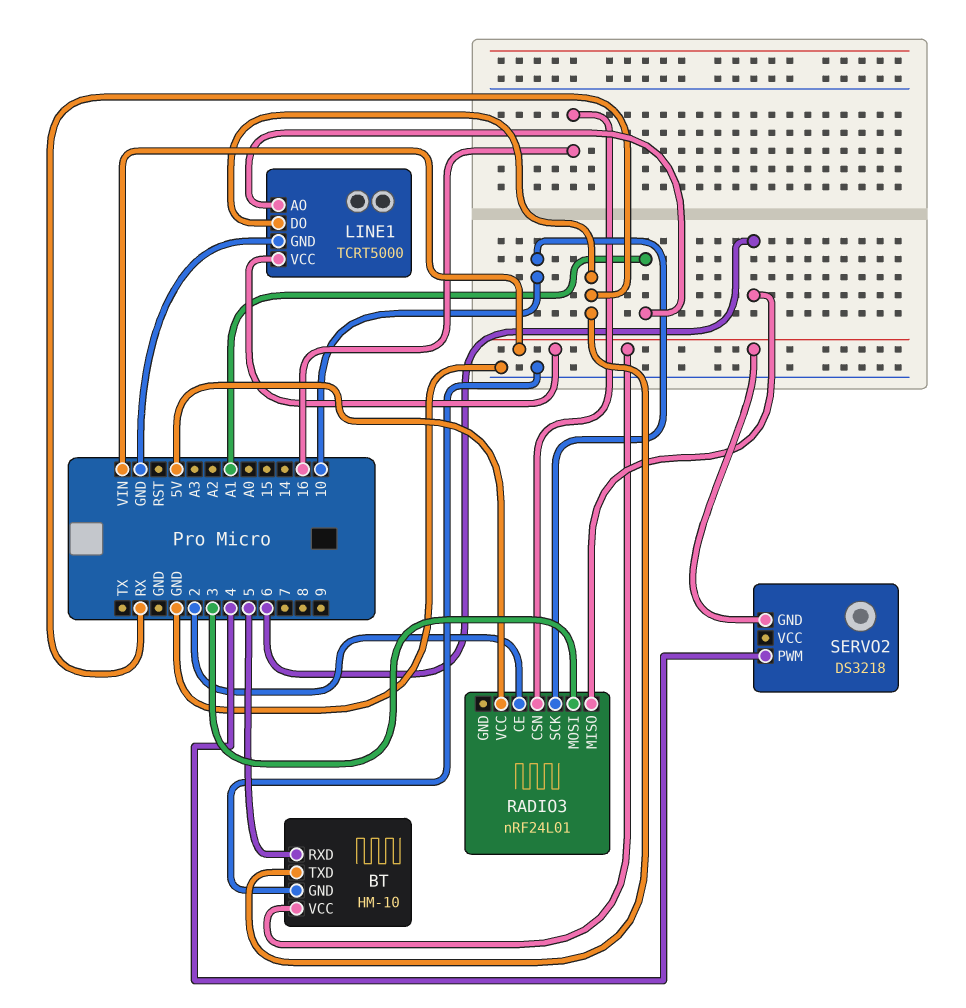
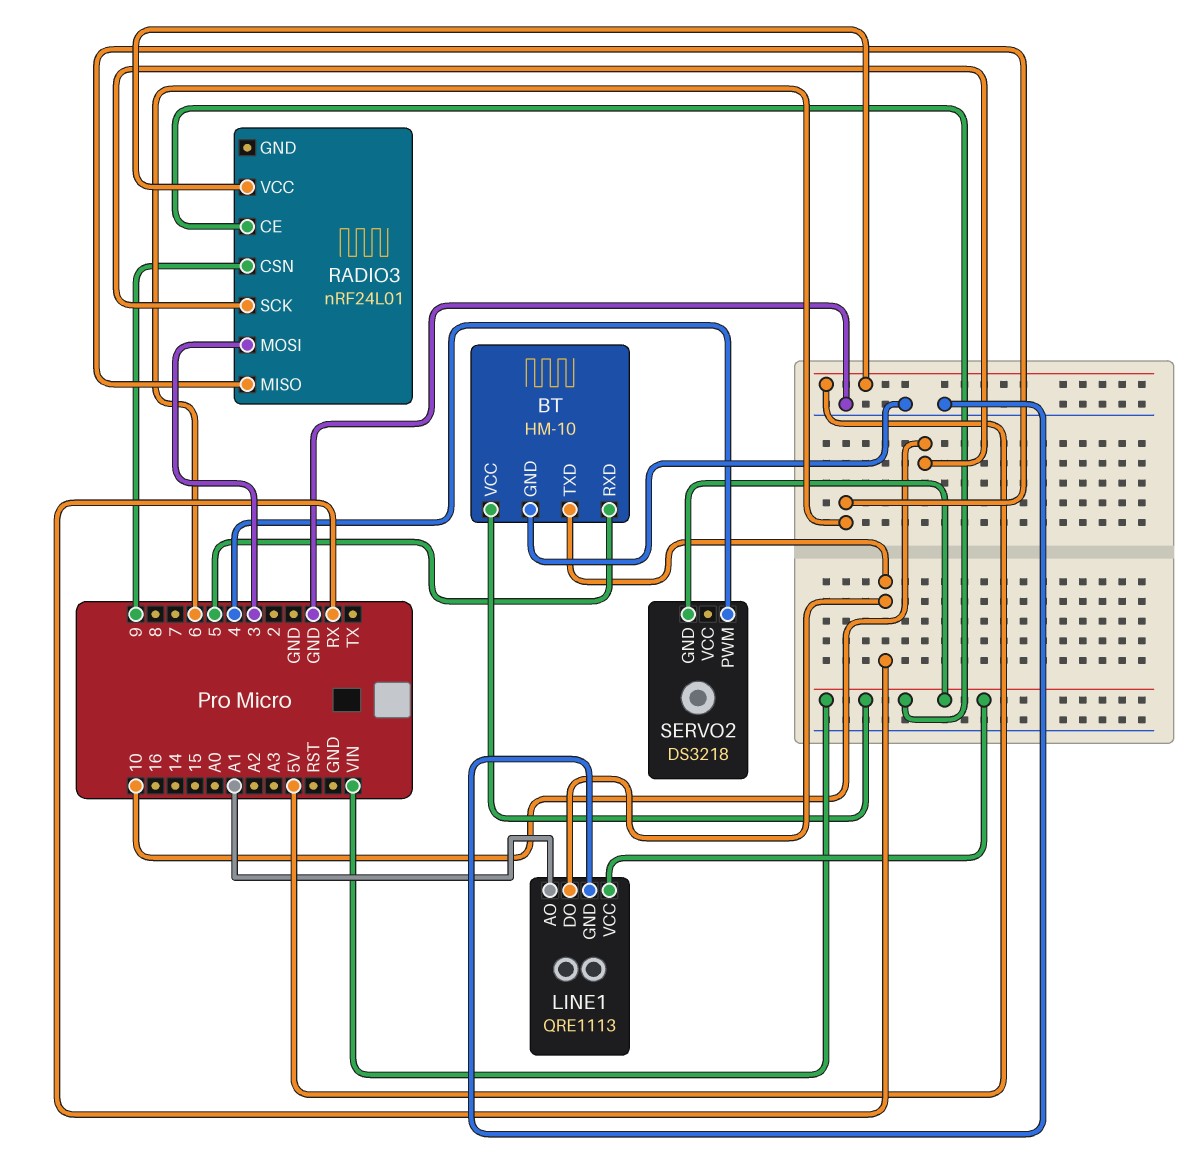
LINE1: TCRT5000 -> QRE1113
RADIO3 pin CE: 2 -> VIN
RADIO3 pin CSN: 16 -> 9

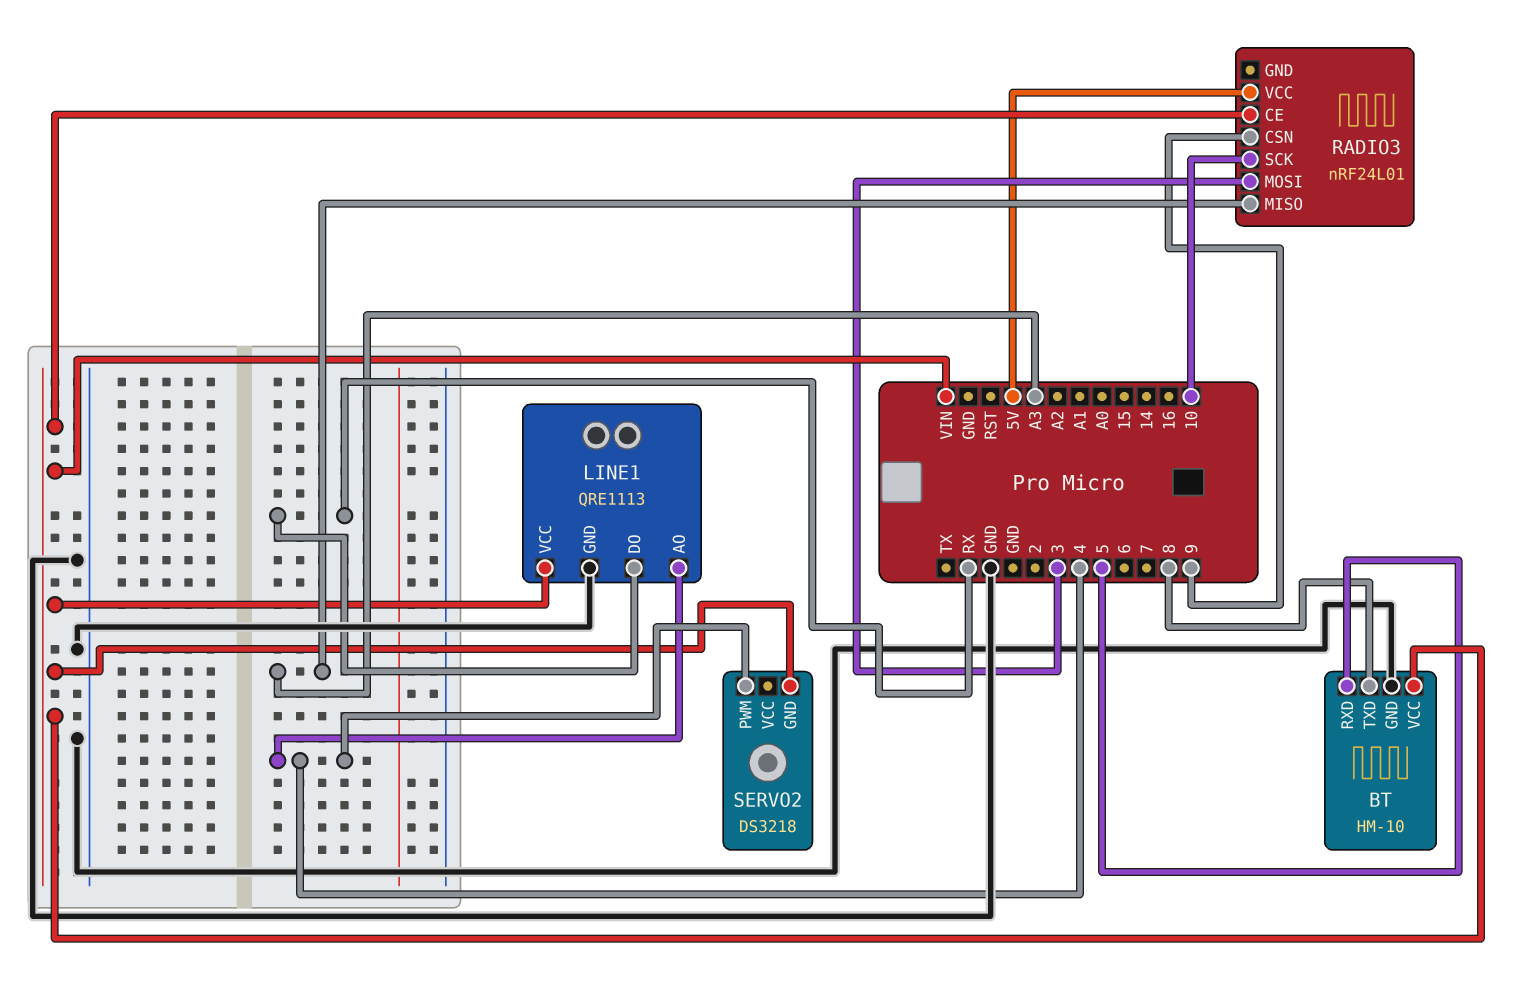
BT pin TXD: RX -> 8
LINE1 pin AO: A1 -> 4
RADIO3 pin MISO: 6 -> A3

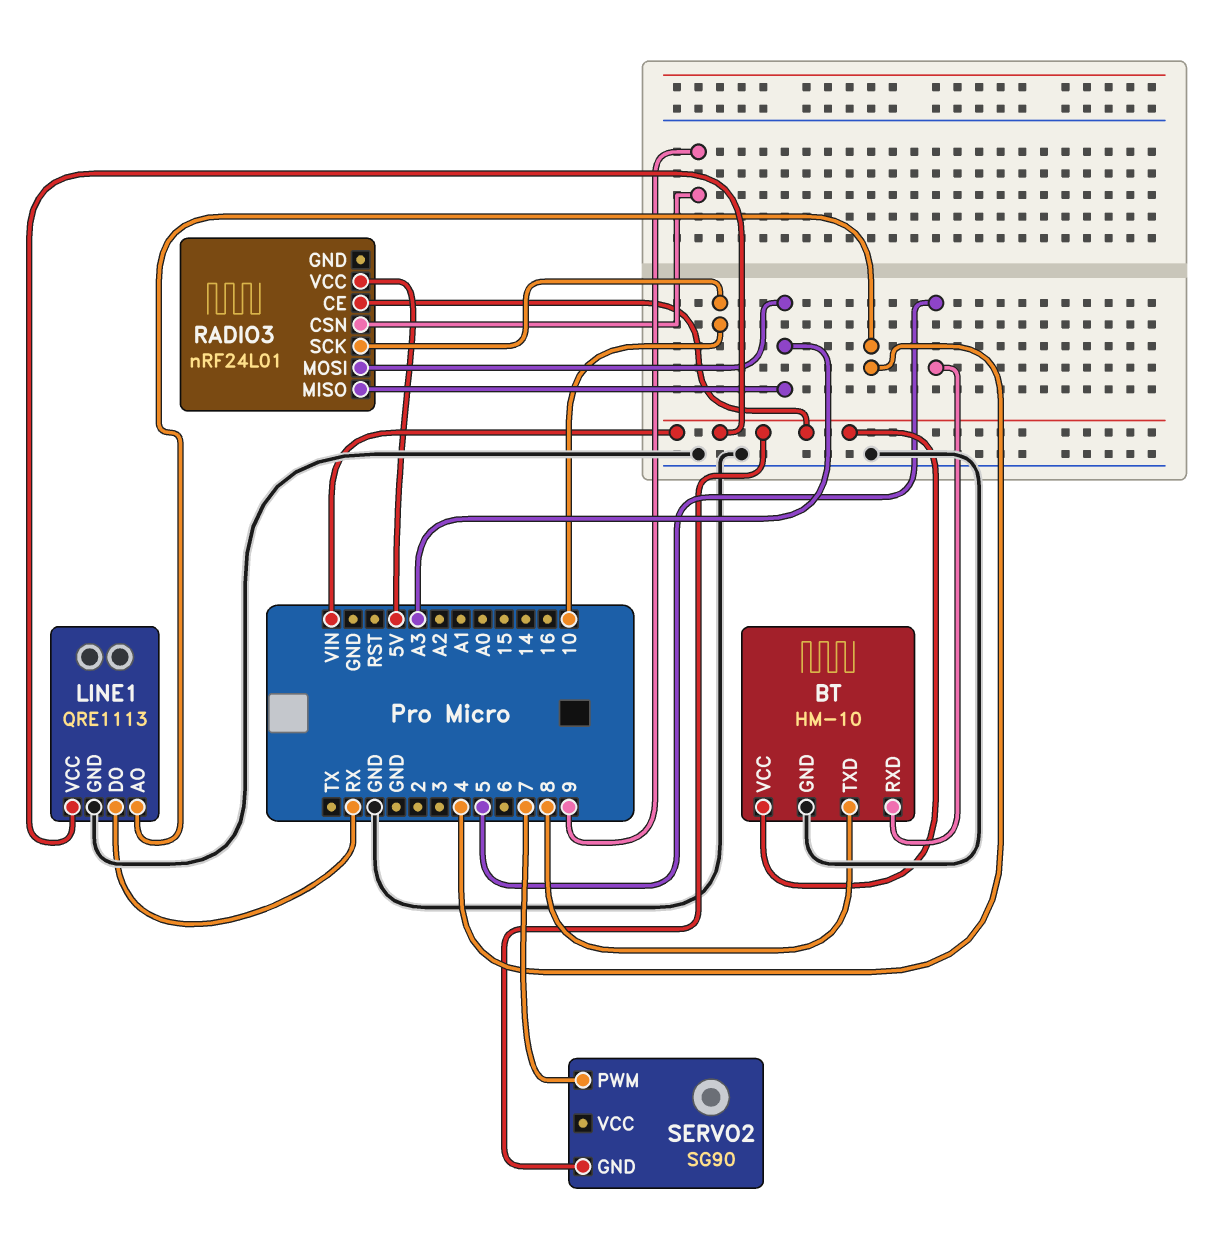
RADIO3 pin MOSI: 3 -> A3
SERVO2: DS3218 -> SG90
SERVO2 pin PWM: 4 -> 7

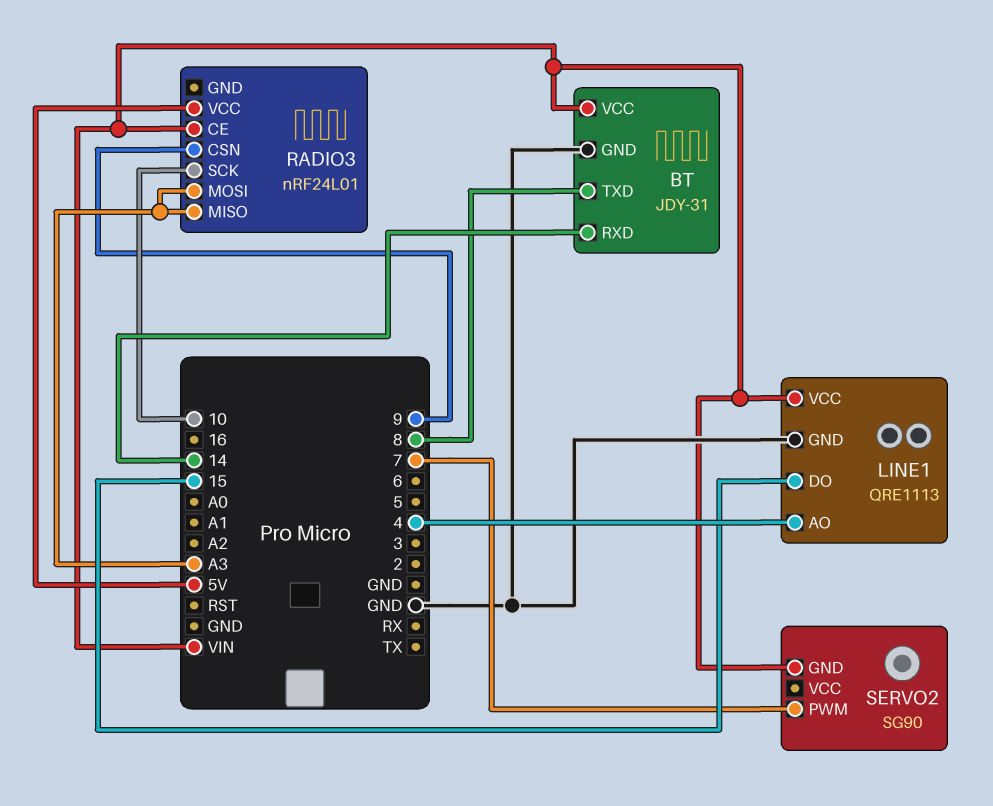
BT: HM-10 -> JDY-31
BT pin RXD: 5 -> 14
LINE1 pin DO: RX -> 15

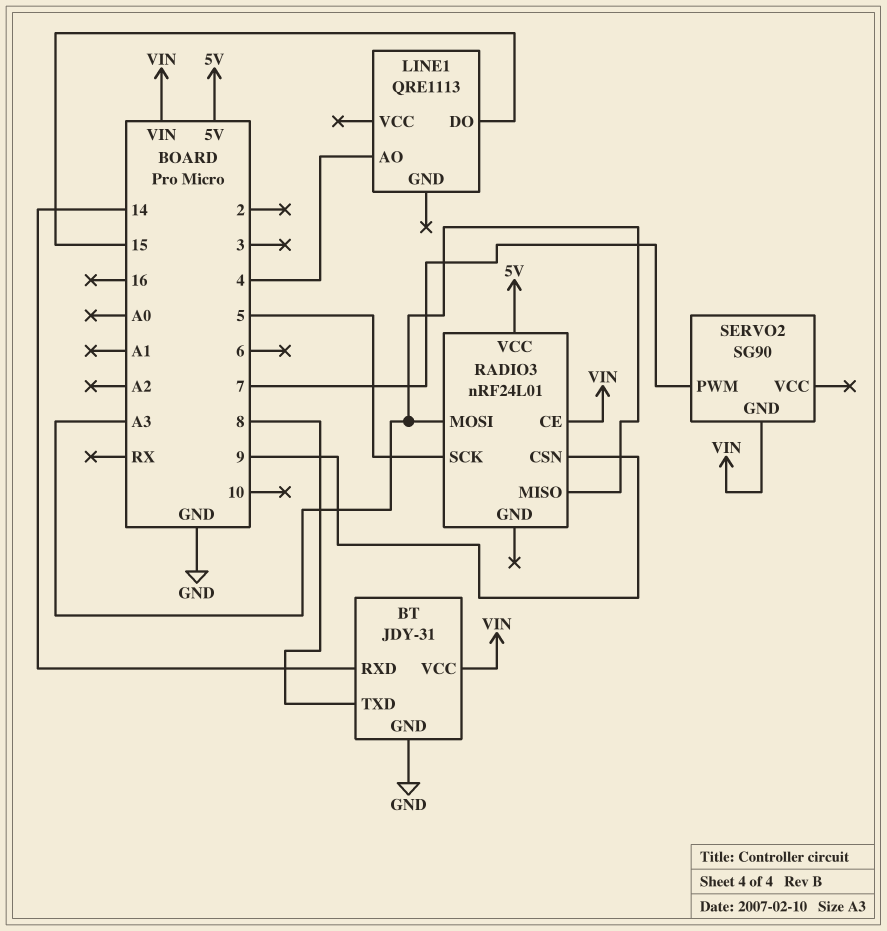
LINE1 pin GND: GND -> none
LINE1 pin VCC: VIN -> none
RADIO3 pin SCK: 10 -> 5

